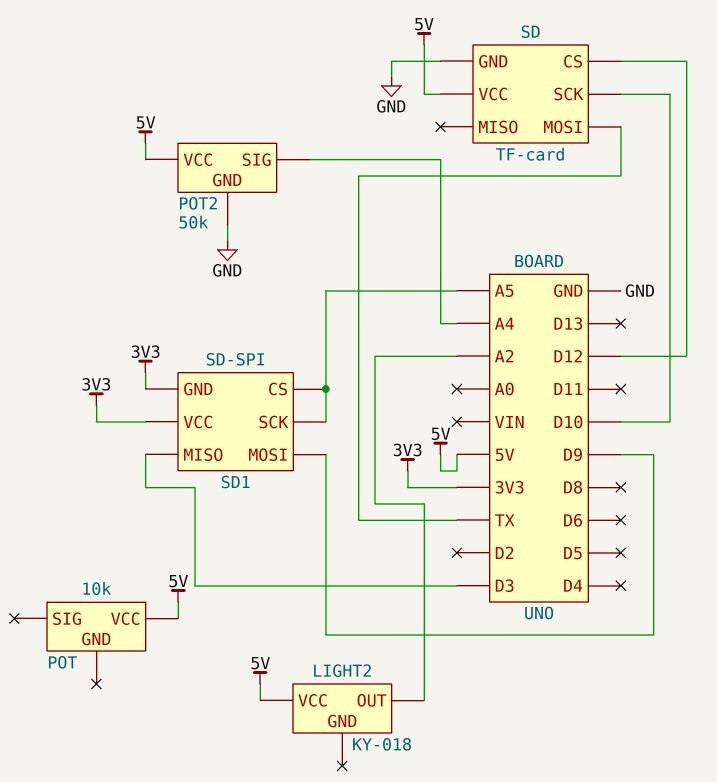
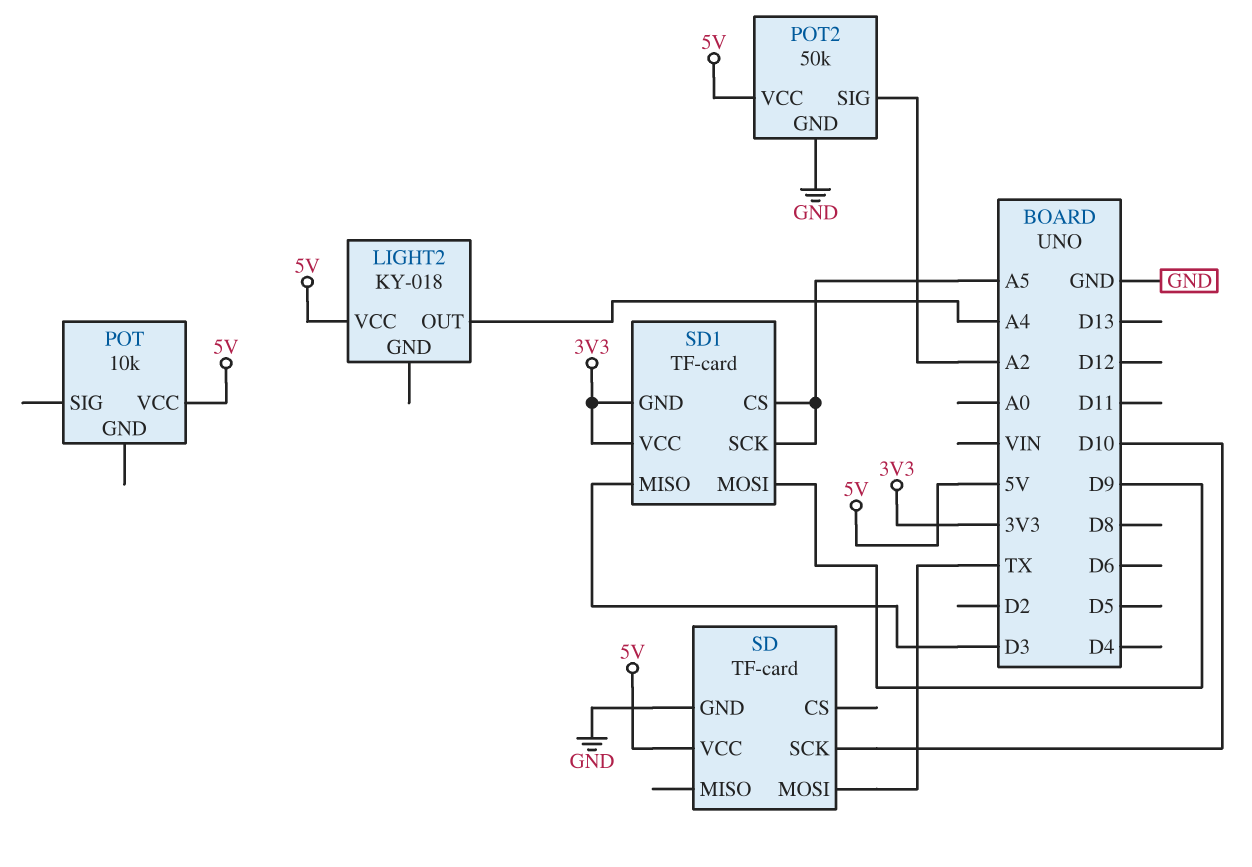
LIGHT2 pin OUT: A2 -> A4
POT2 pin SIG: A4 -> A2
SD pin CS: D12 -> none
SD1: SD-SPI -> TF-card

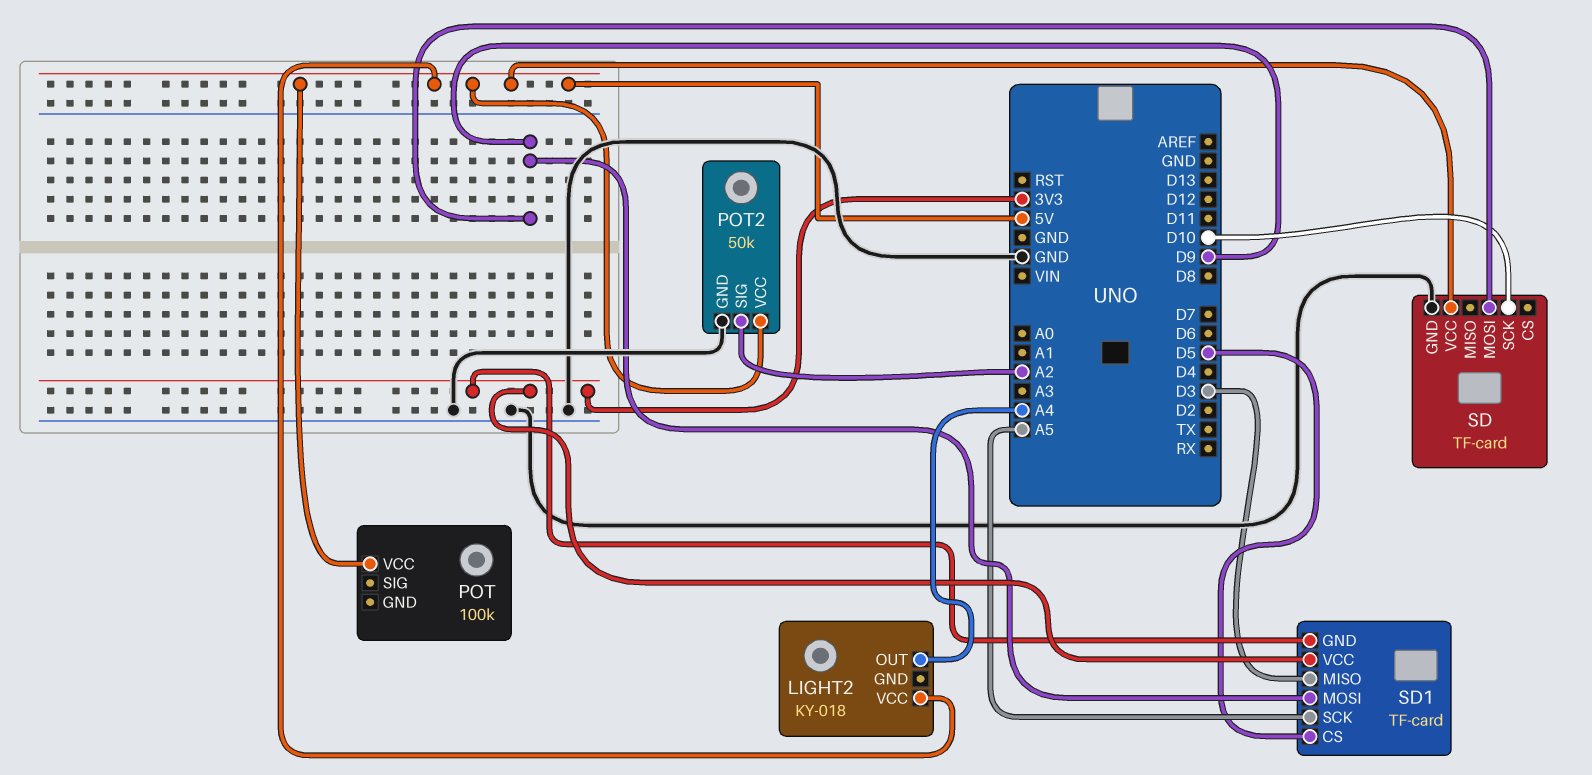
POT: 10k -> 100k
SD pin MOSI: TX -> D9
SD1 pin CS: A5 -> D5

